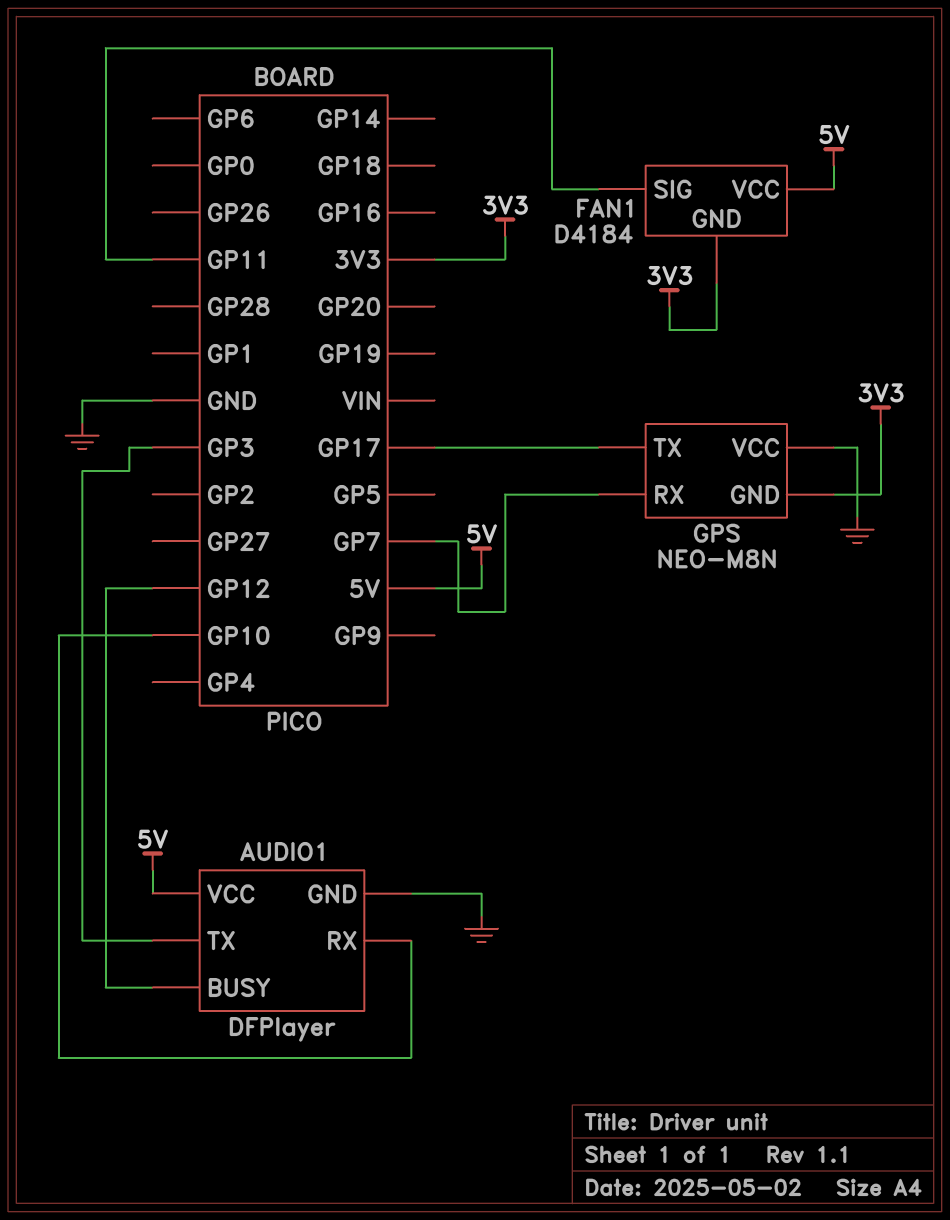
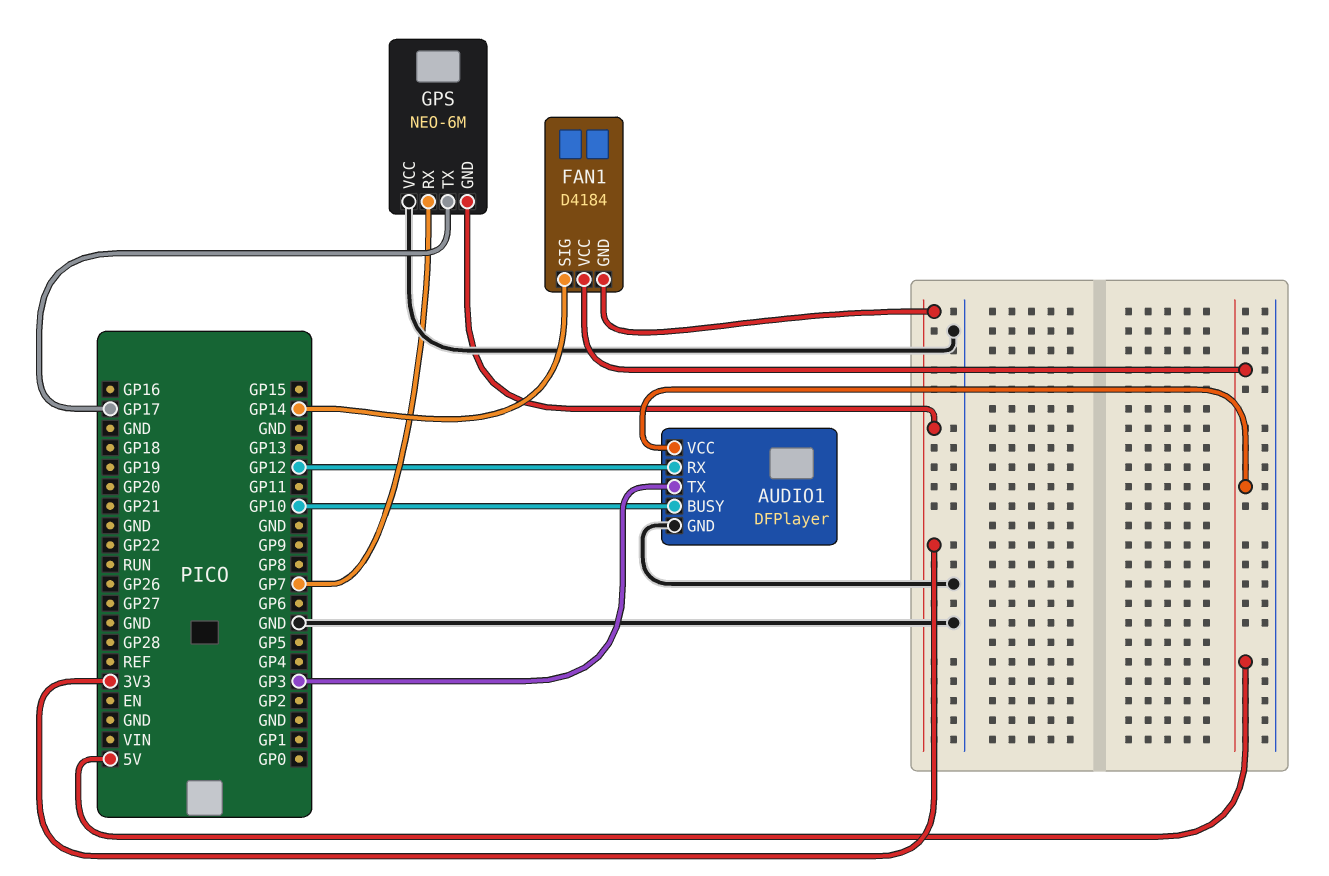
AUDIO1 pin BUSY: GP12 -> GP10
AUDIO1 pin RX: GP10 -> GP12
FAN1 pin SIG: GP11 -> GP14
GPS: NEO-M8N -> NEO-6M

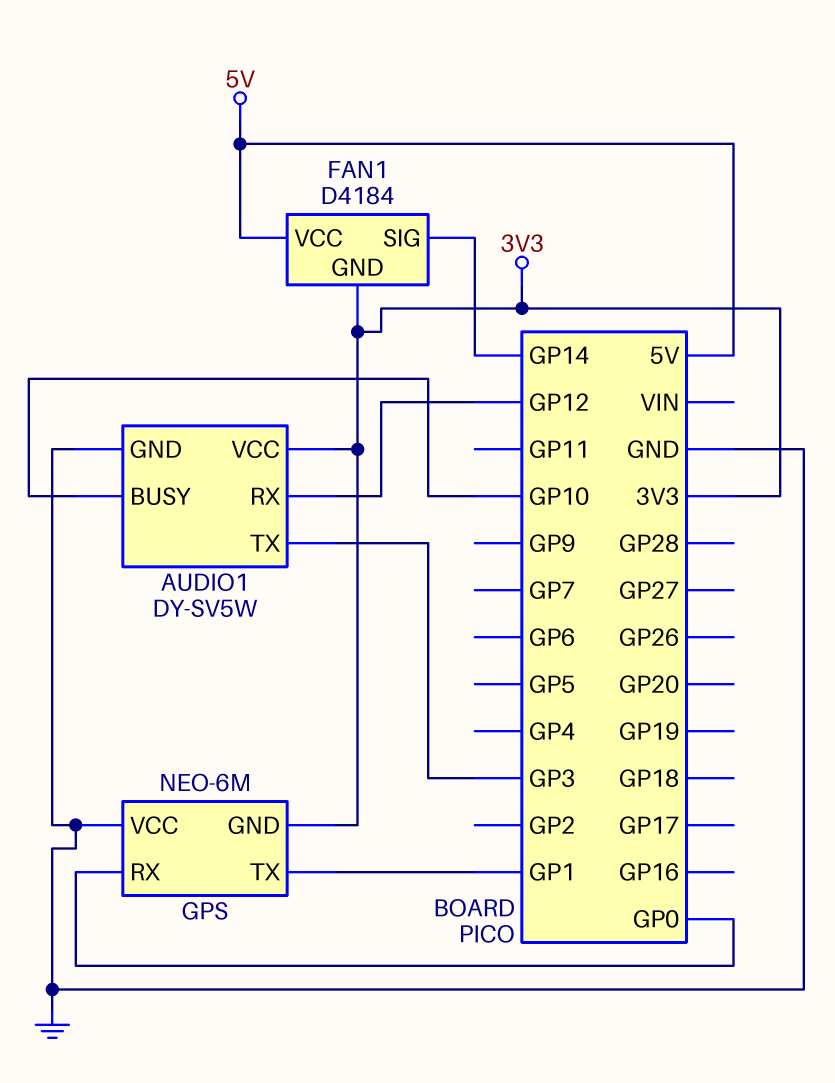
AUDIO1: DFPlayer -> DY-SV5W
AUDIO1 pin VCC: 5V -> 3V3
GPS pin RX: GP7 -> GP0
GPS pin TX: GP17 -> GP1

